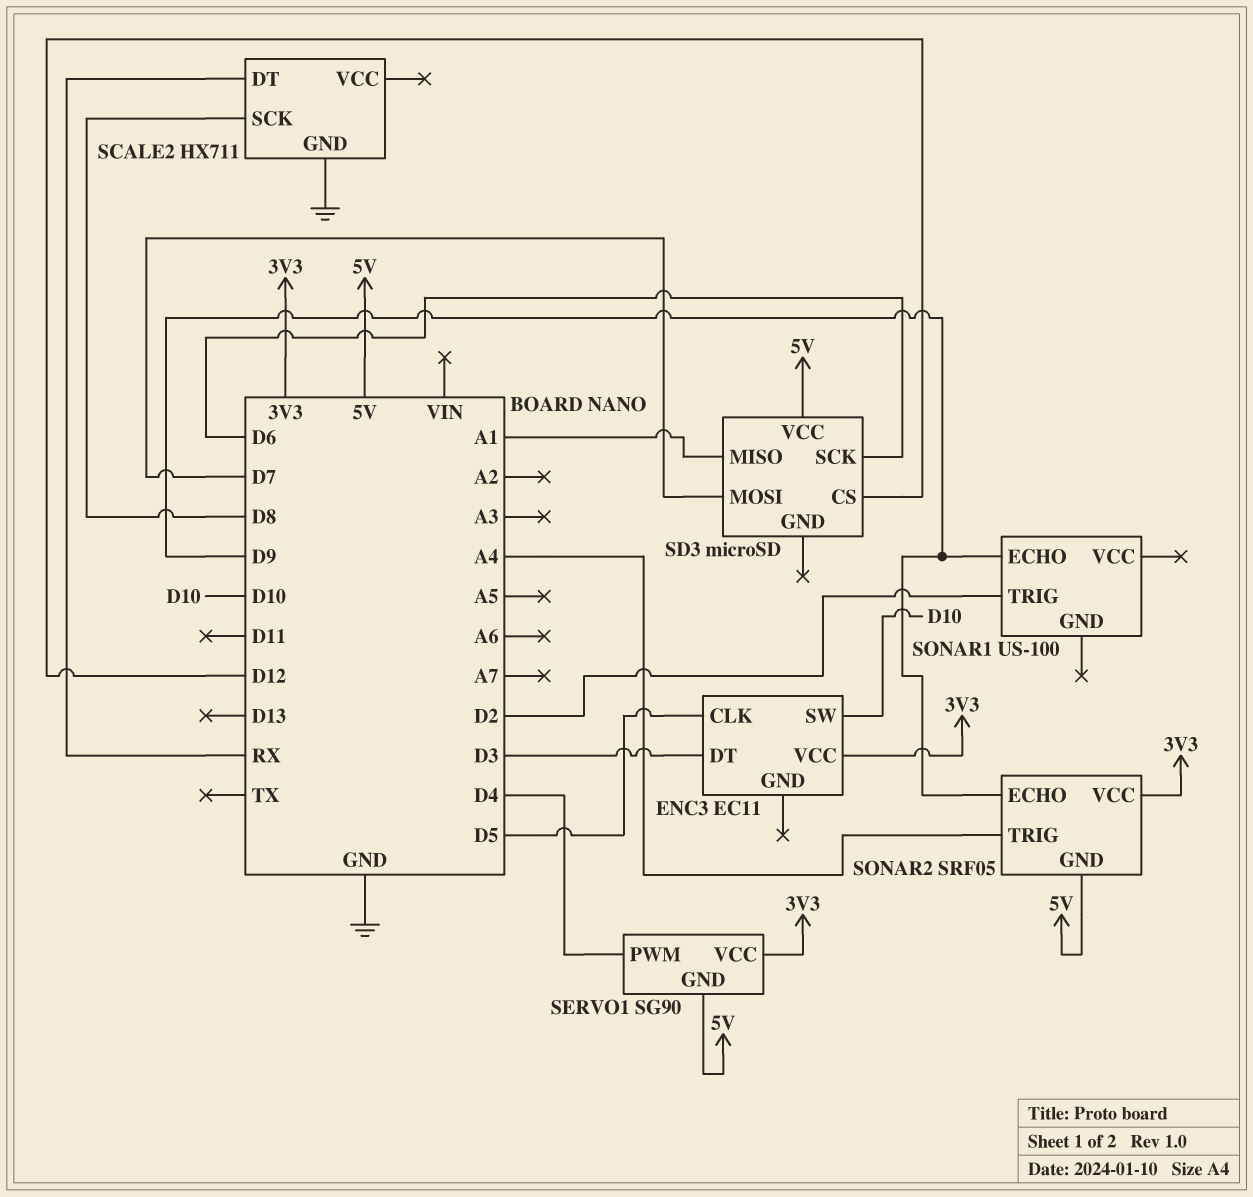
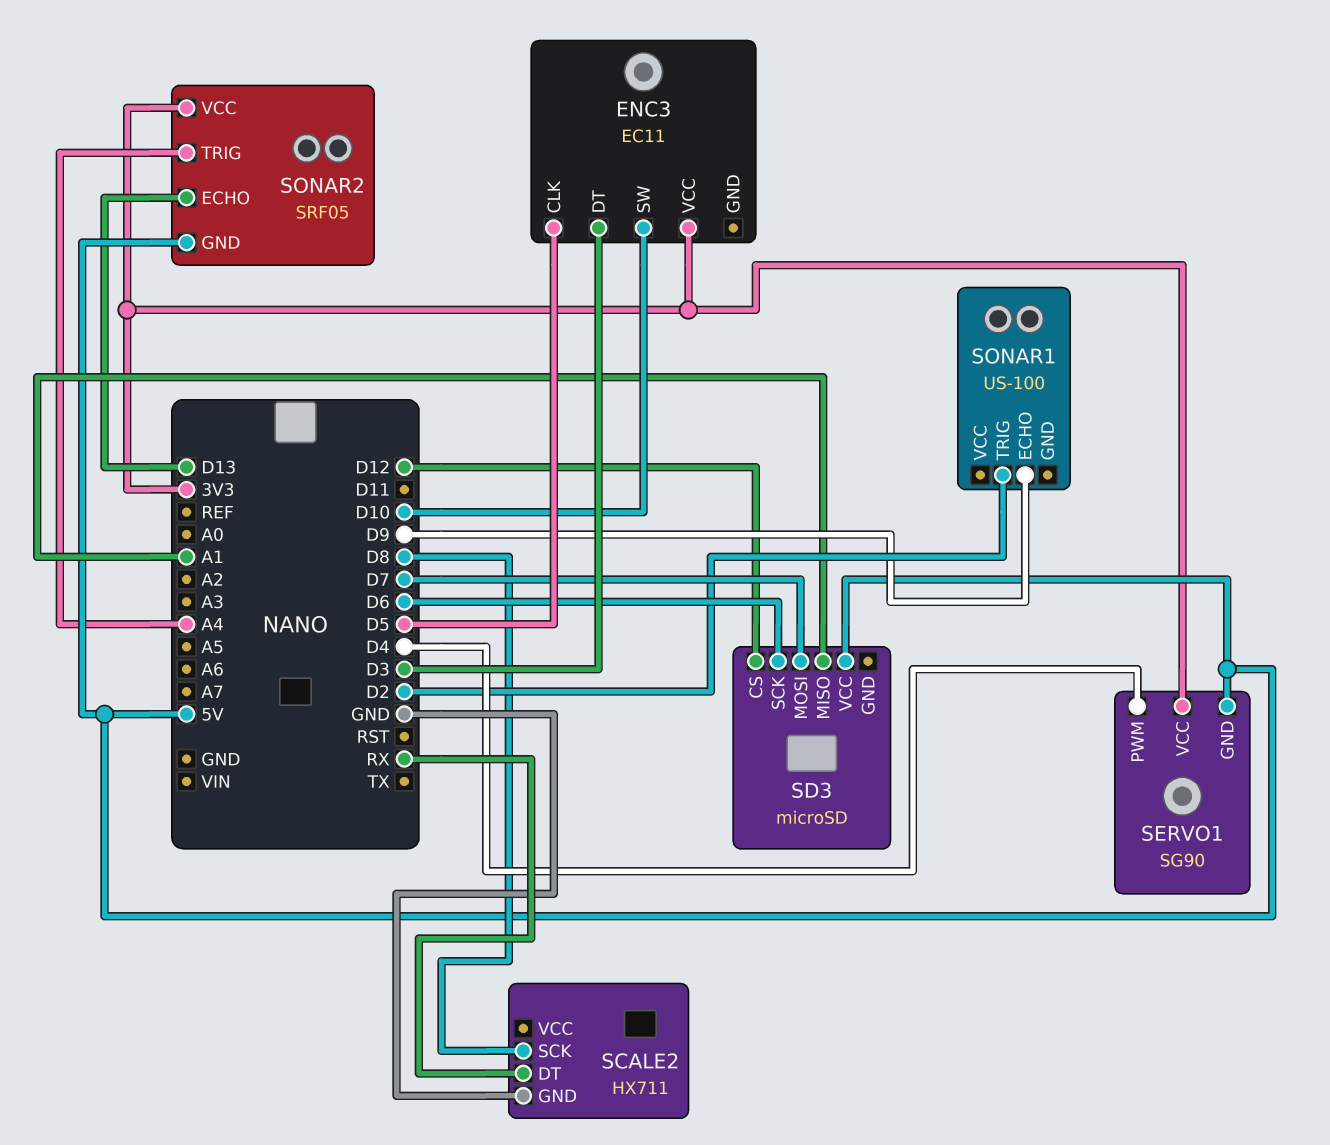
SONAR2 pin ECHO: D9 -> D13

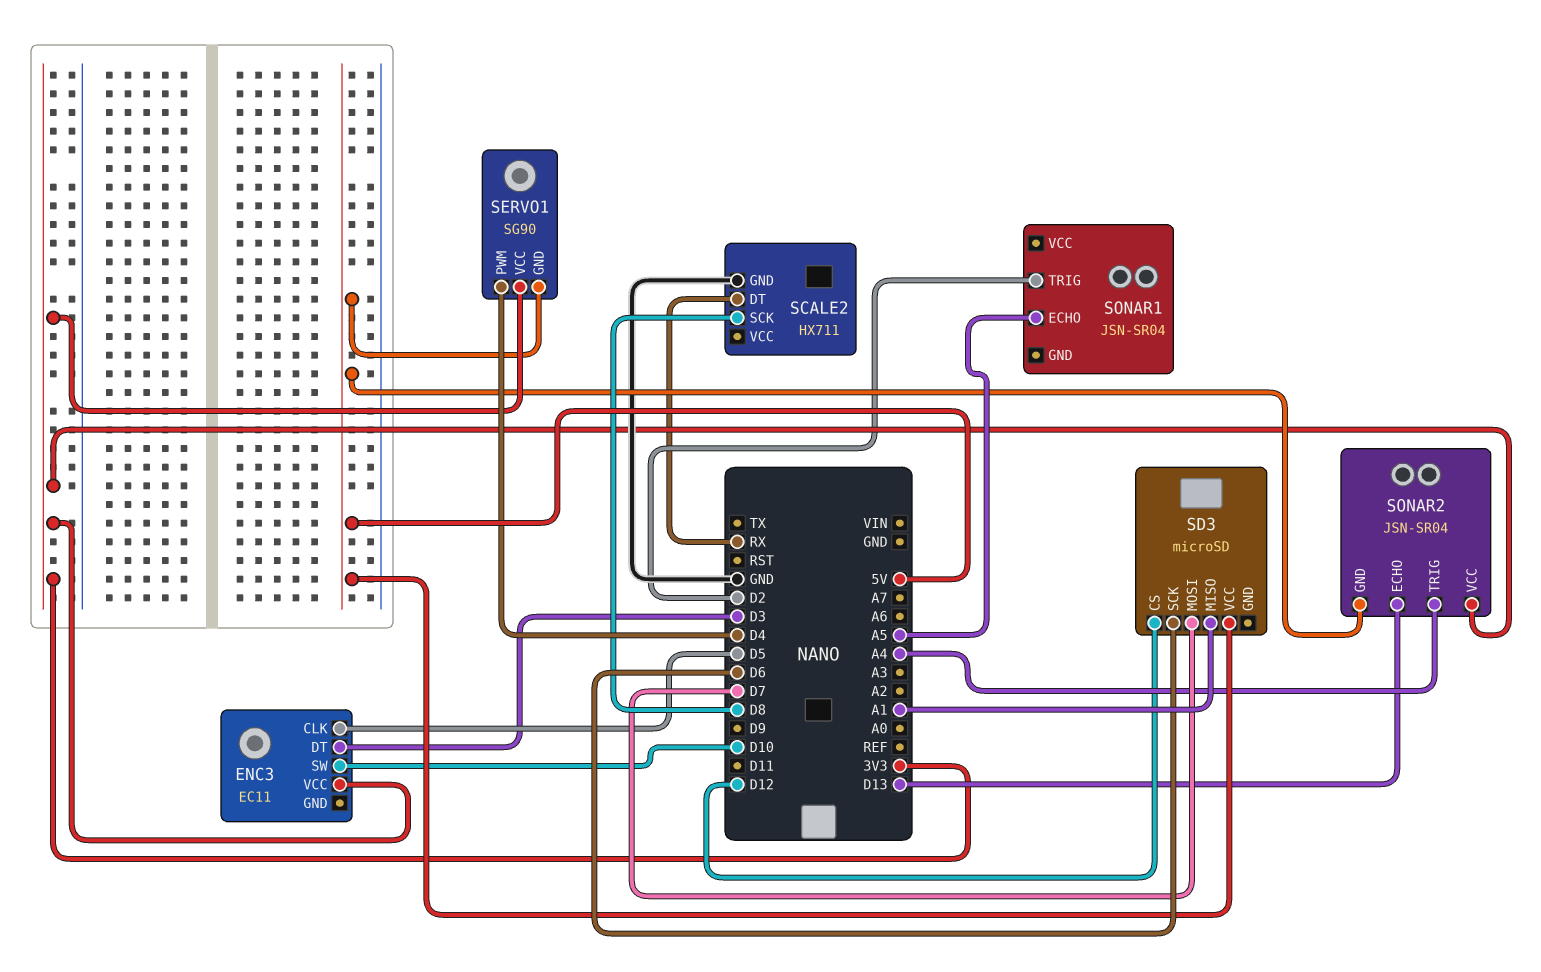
SONAR1: US-100 -> JSN-SR04
SONAR1 pin ECHO: D9 -> A5
SONAR2: SRF05 -> JSN-SR04

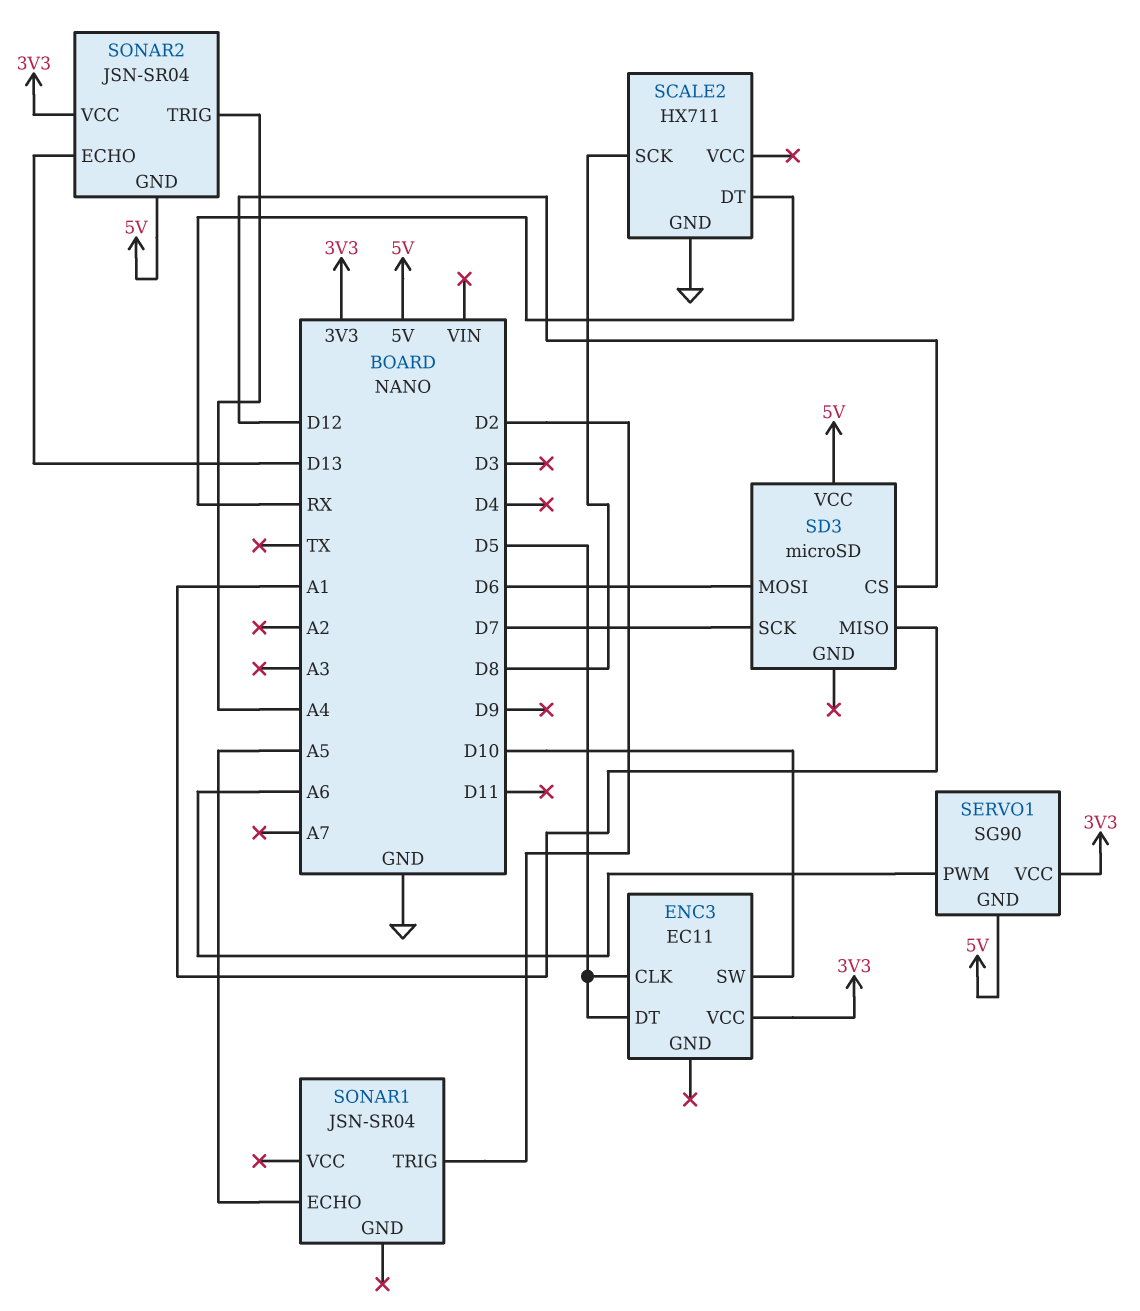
ENC3 pin DT: D3 -> D5
SD3 pin MOSI: D7 -> D6
SD3 pin SCK: D6 -> D7
SERVO1 pin PWM: D4 -> A6

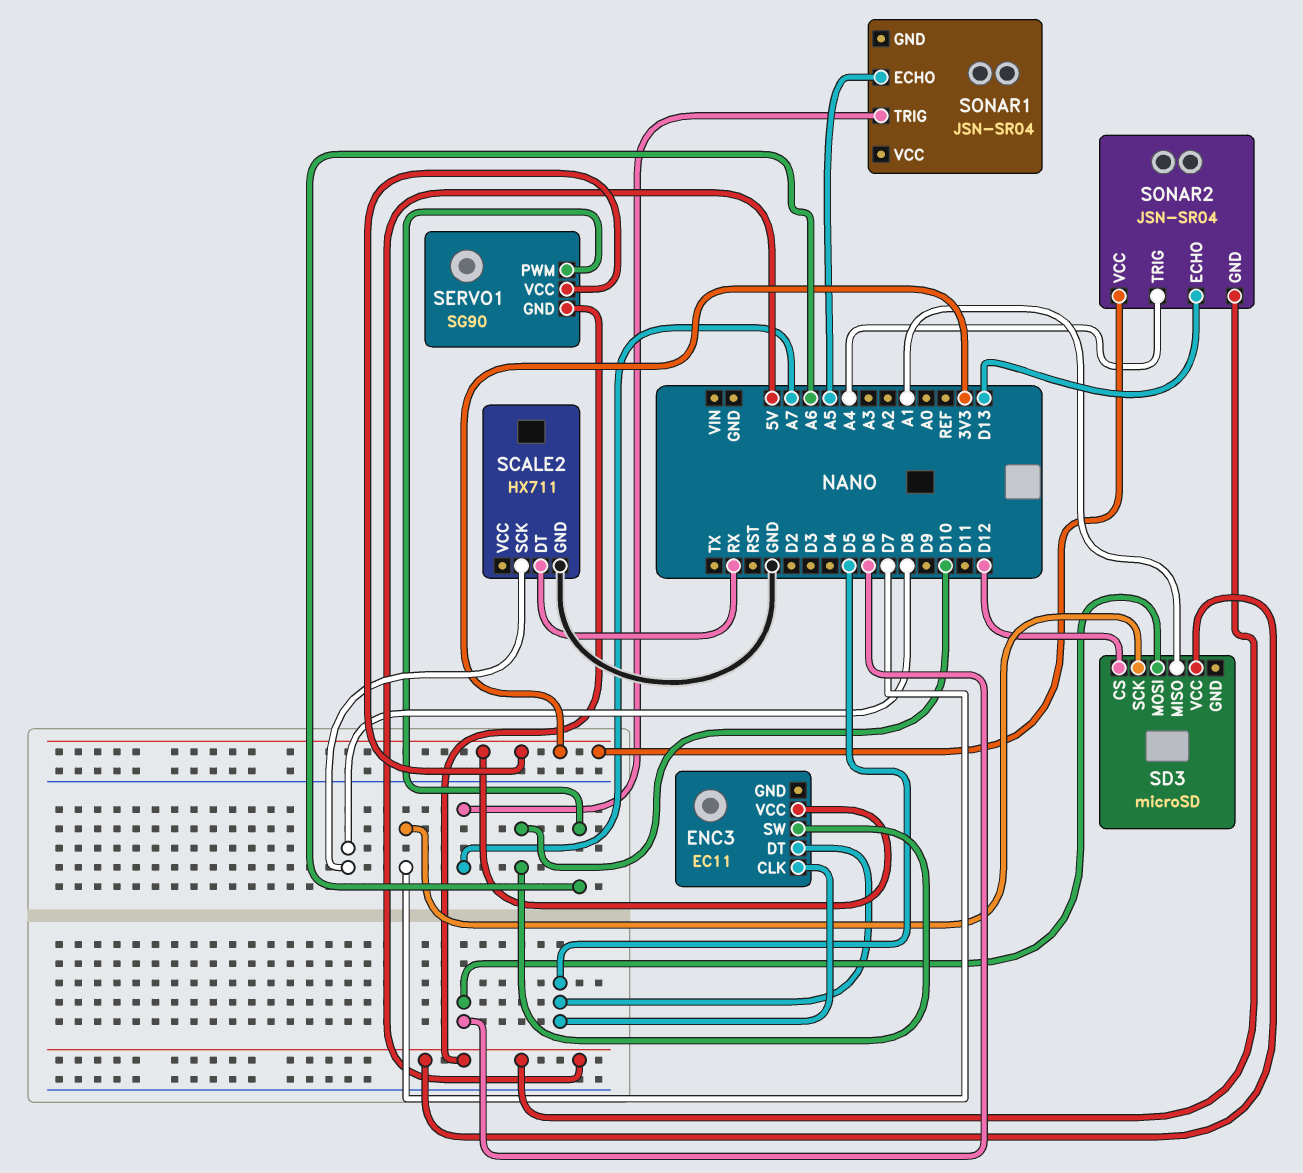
SONAR1 pin TRIG: D2 -> A7

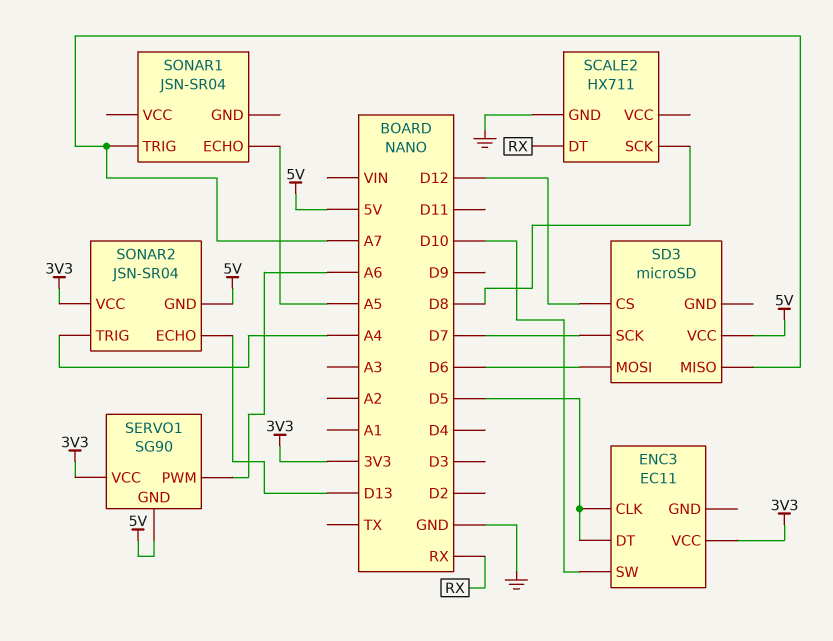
SD3 pin MISO: A1 -> A7

